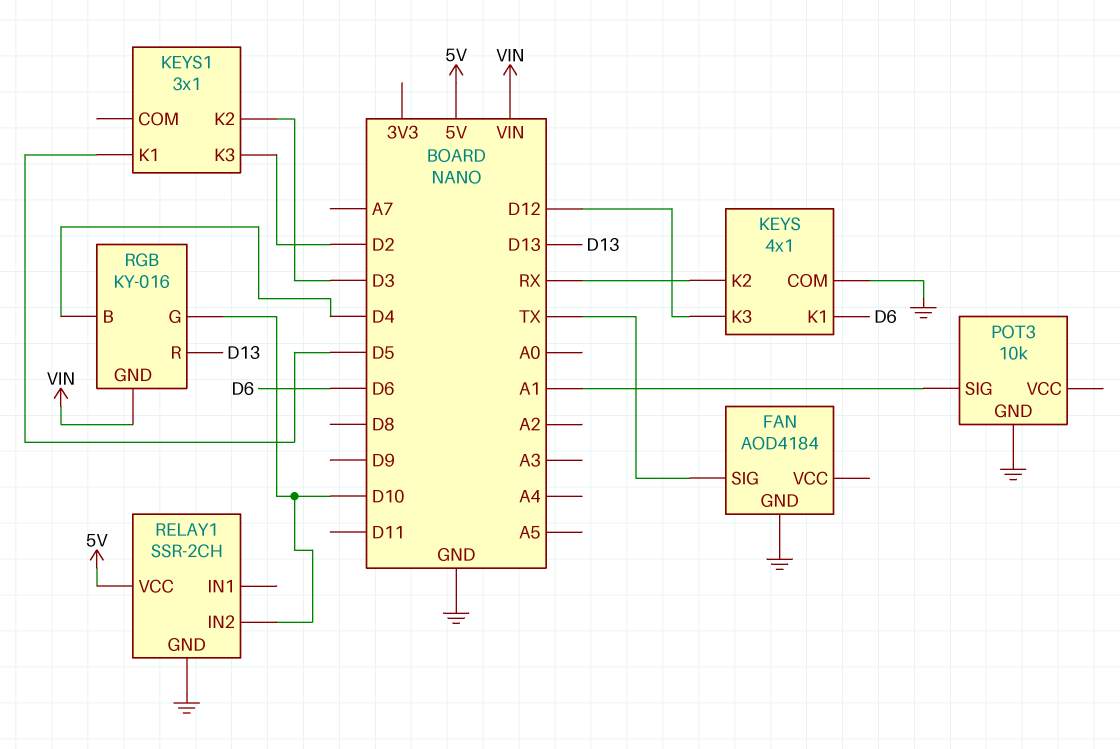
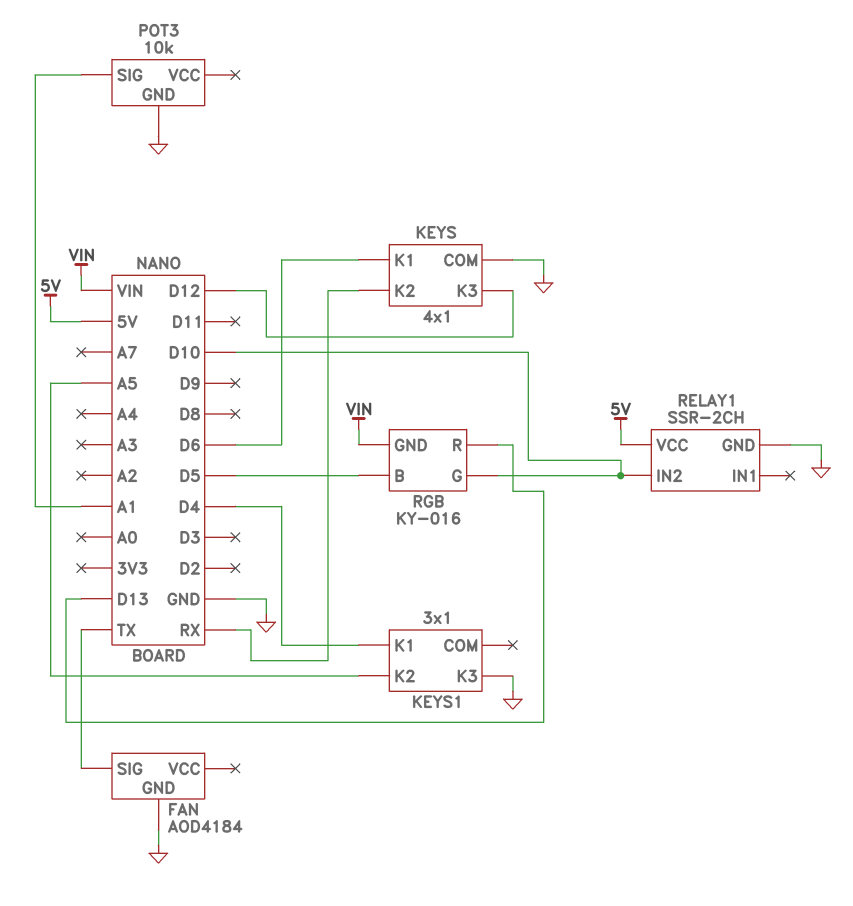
KEYS1 pin K1: D5 -> D4
KEYS1 pin K2: D3 -> A5
KEYS1 pin K3: D2 -> GND
RGB pin B: D4 -> D5

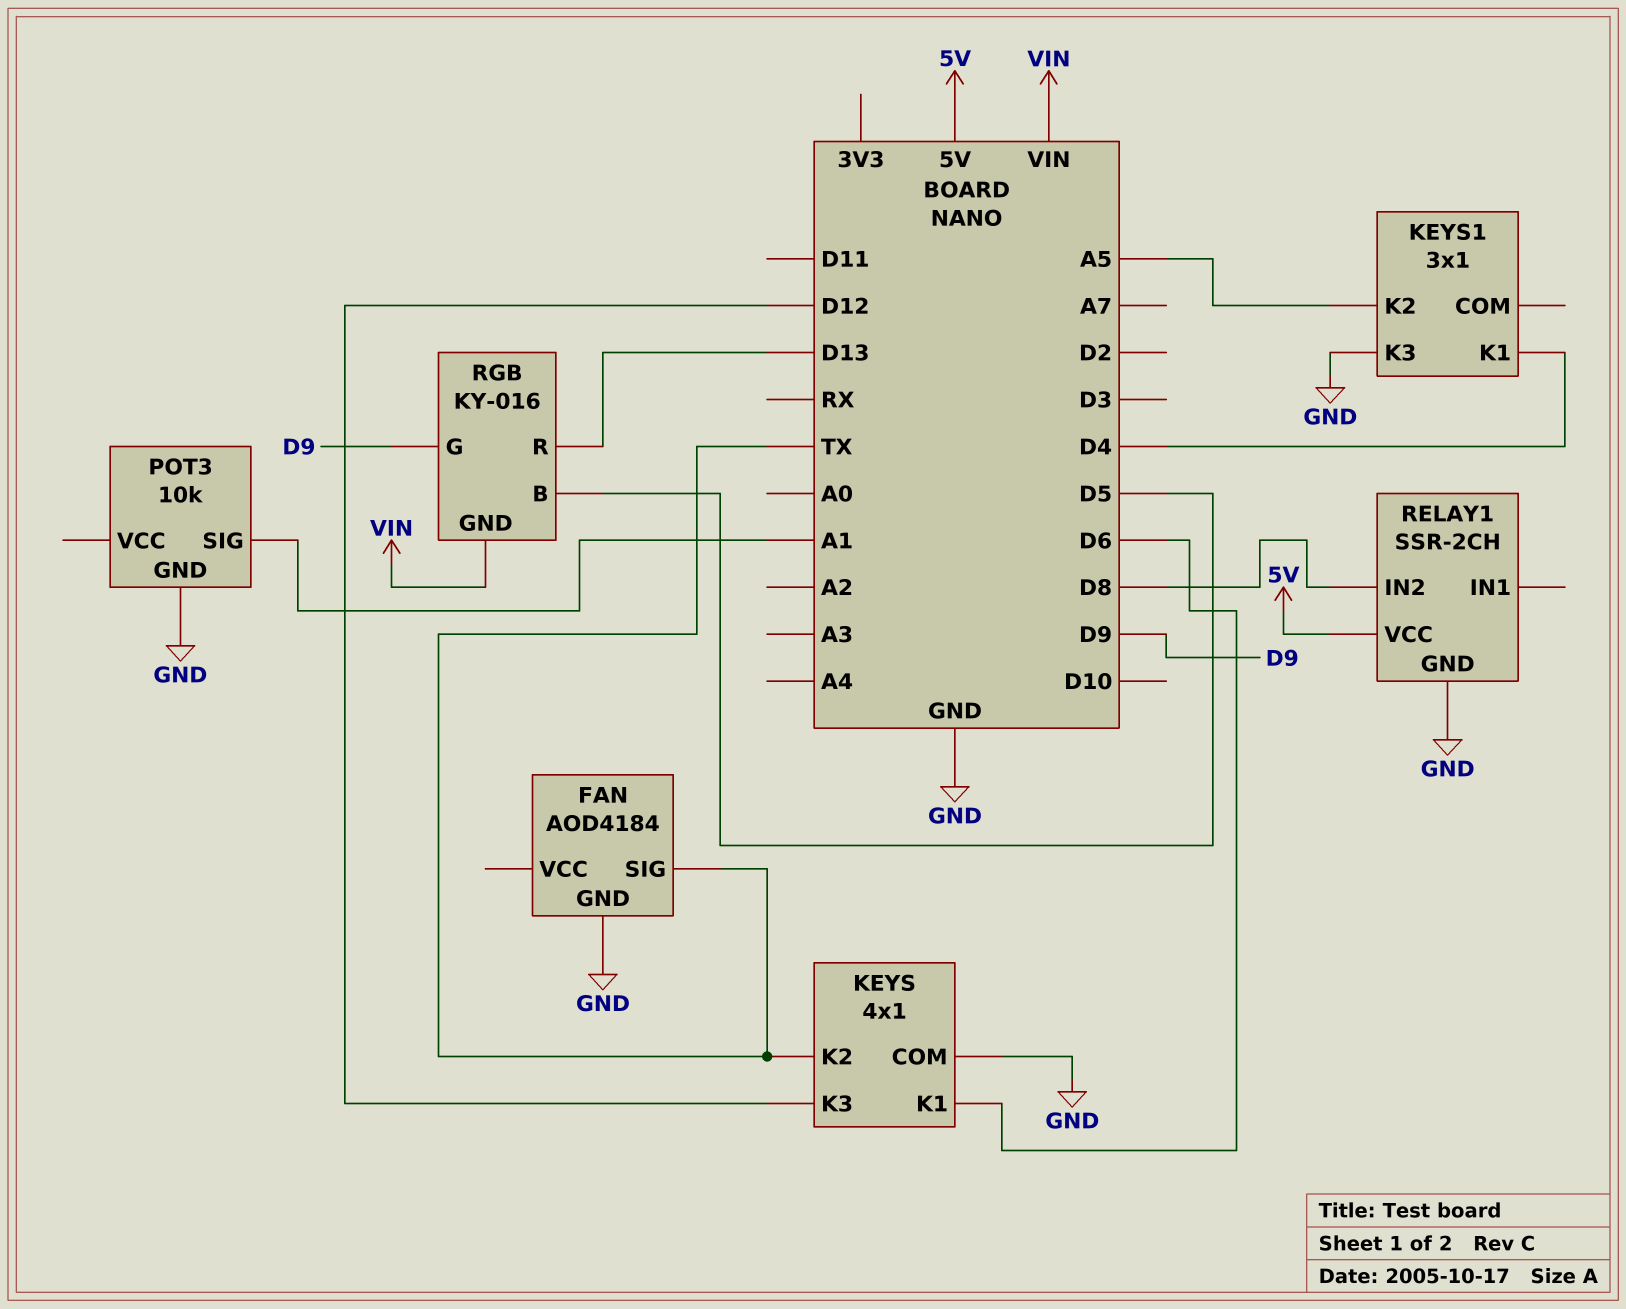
KEYS pin K2: RX -> TX
RELAY1 pin IN2: D10 -> D8
RGB pin G: D10 -> D9

